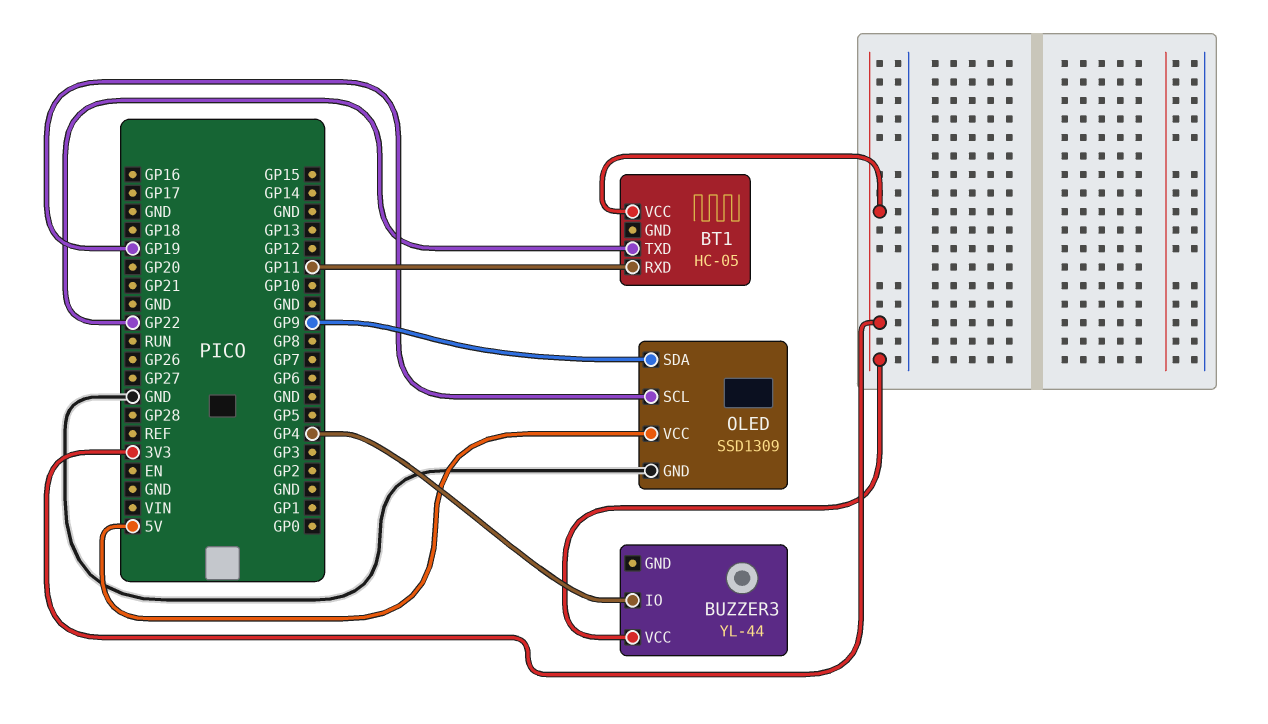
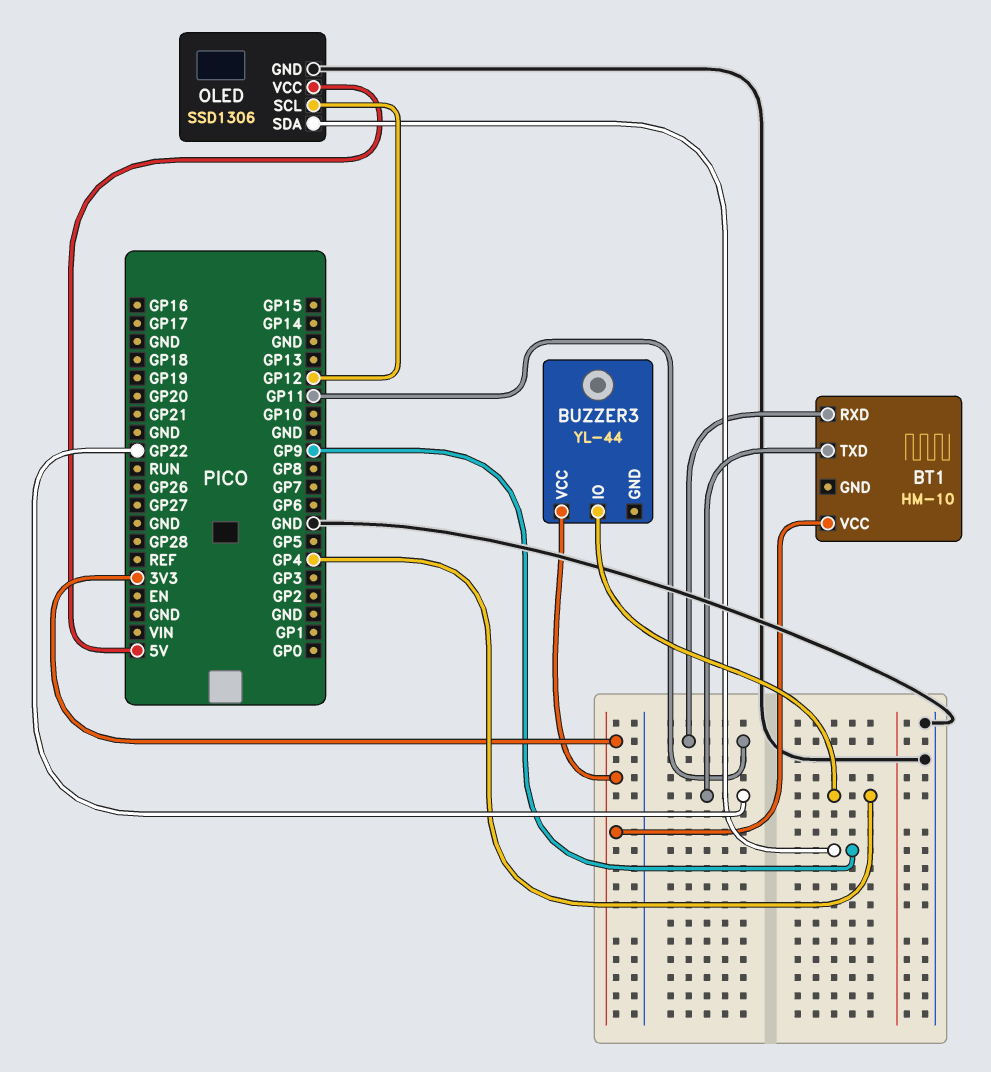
BT1: HC-05 -> HM-10
OLED: SSD1309 -> SSD1306
OLED pin SCL: GP19 -> GP12

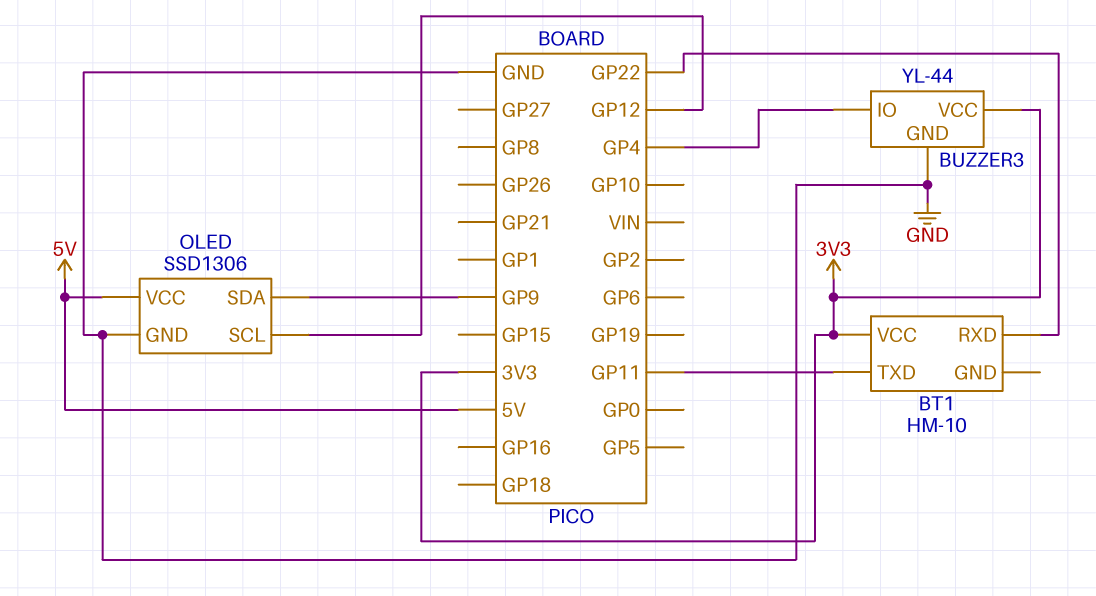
BT1 pin RXD: GP11 -> GP22
BT1 pin TXD: GP22 -> GP11
BUZZER3 pin GND: none -> GND

